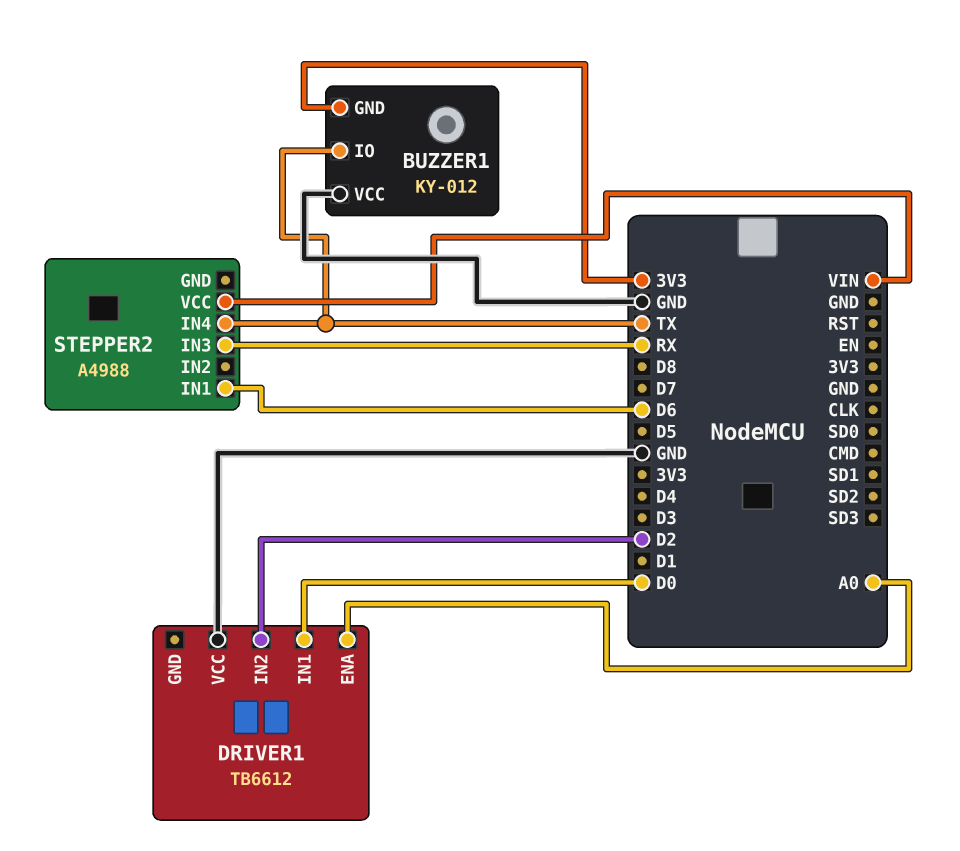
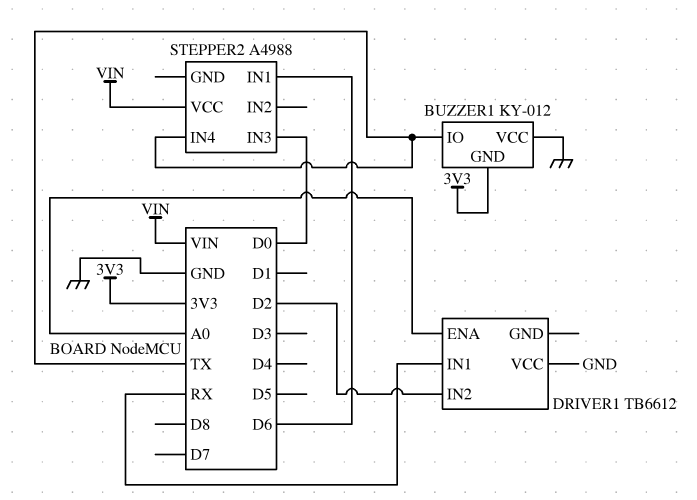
DRIVER1 pin IN1: D0 -> RX
STEPPER2 pin IN3: RX -> D0

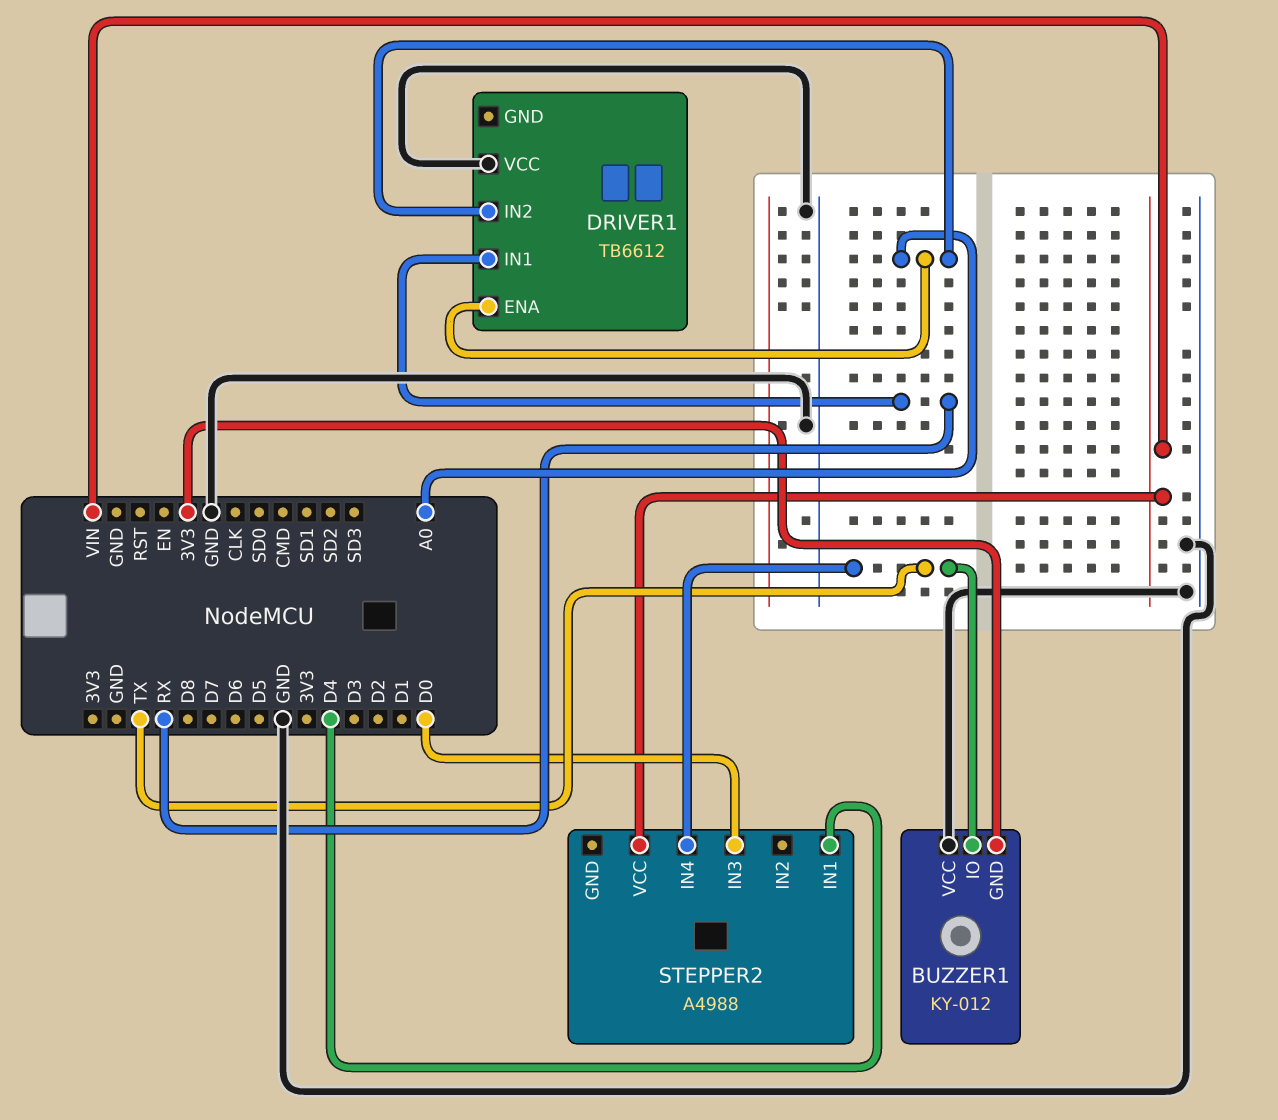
DRIVER1 pin IN2: D2 -> A0
STEPPER2 pin IN1: D6 -> D4

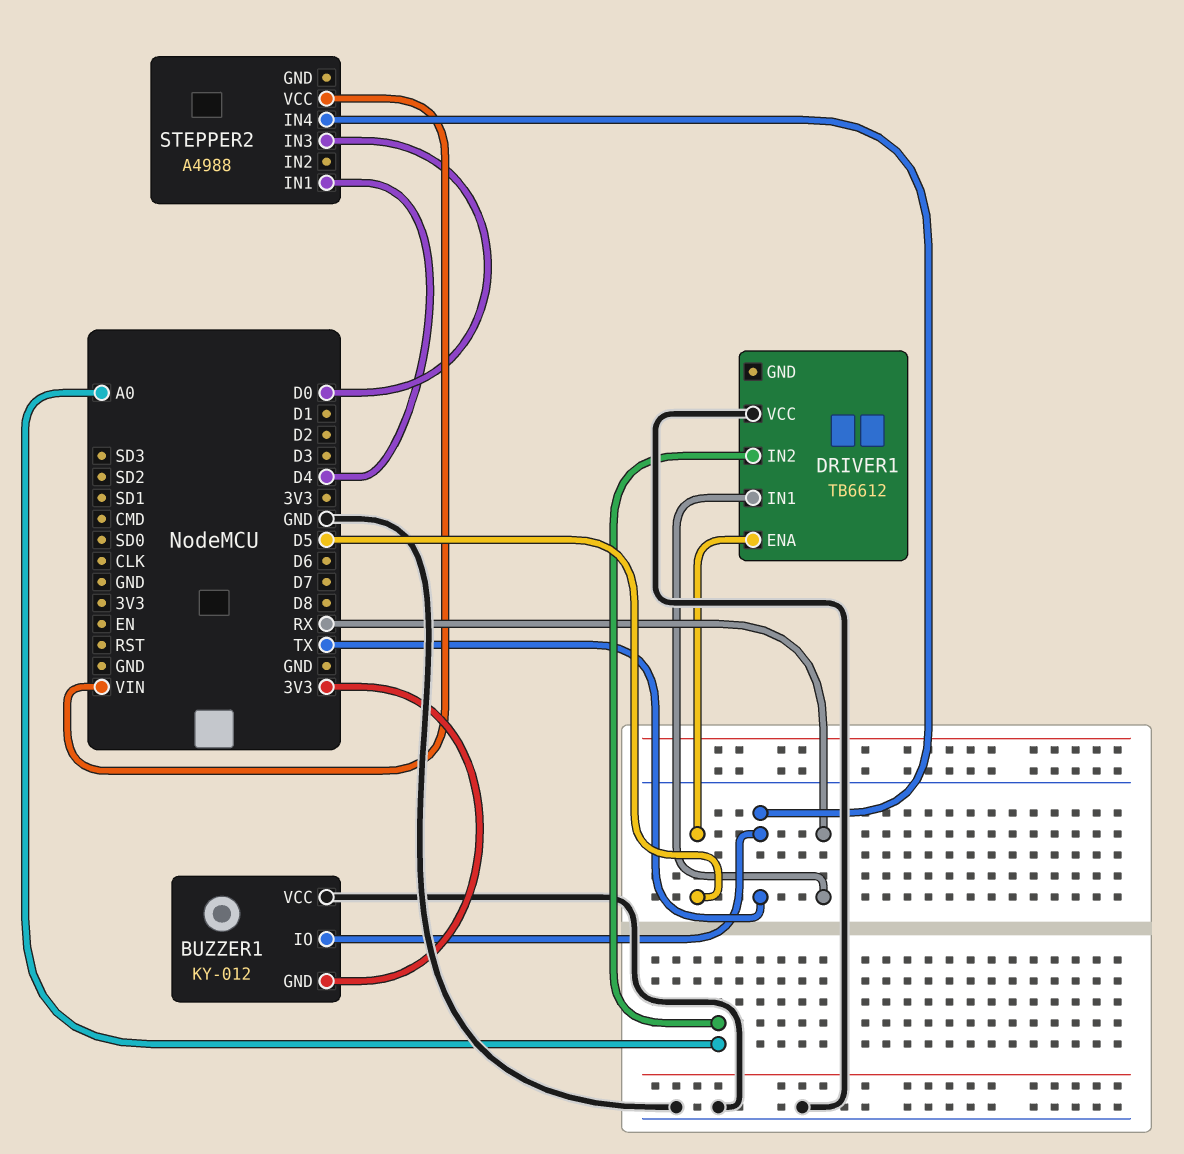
DRIVER1 pin ENA: A0 -> D5

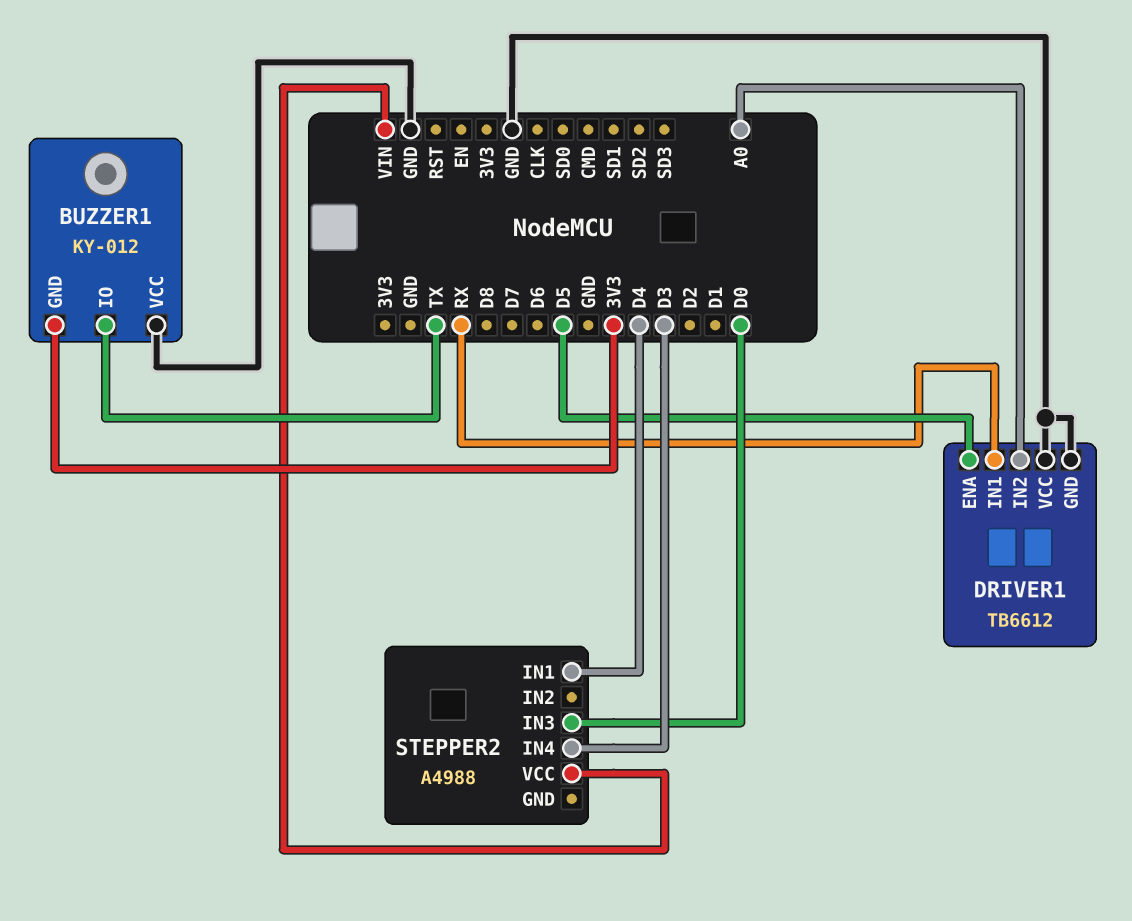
DRIVER1 pin GND: none -> GND
STEPPER2 pin IN4: TX -> D3

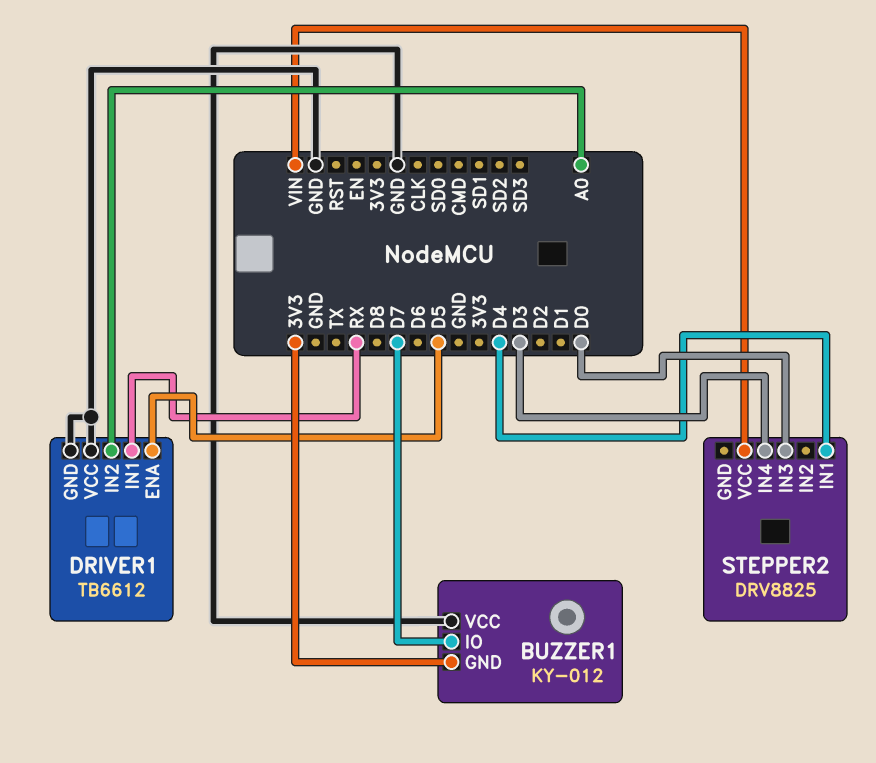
BUZZER1 pin IO: TX -> D7
STEPPER2: A4988 -> DRV8825

